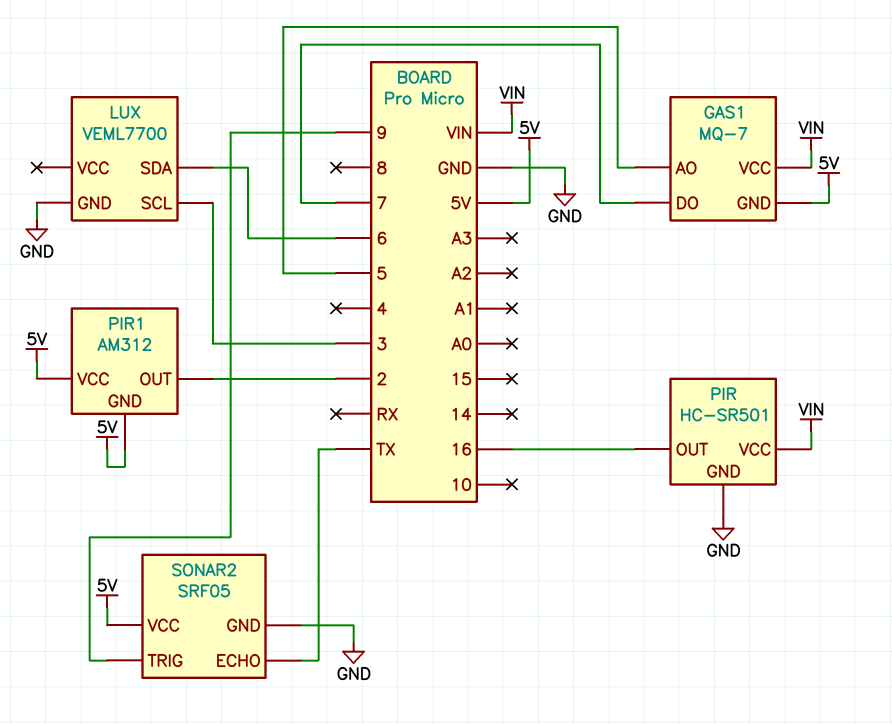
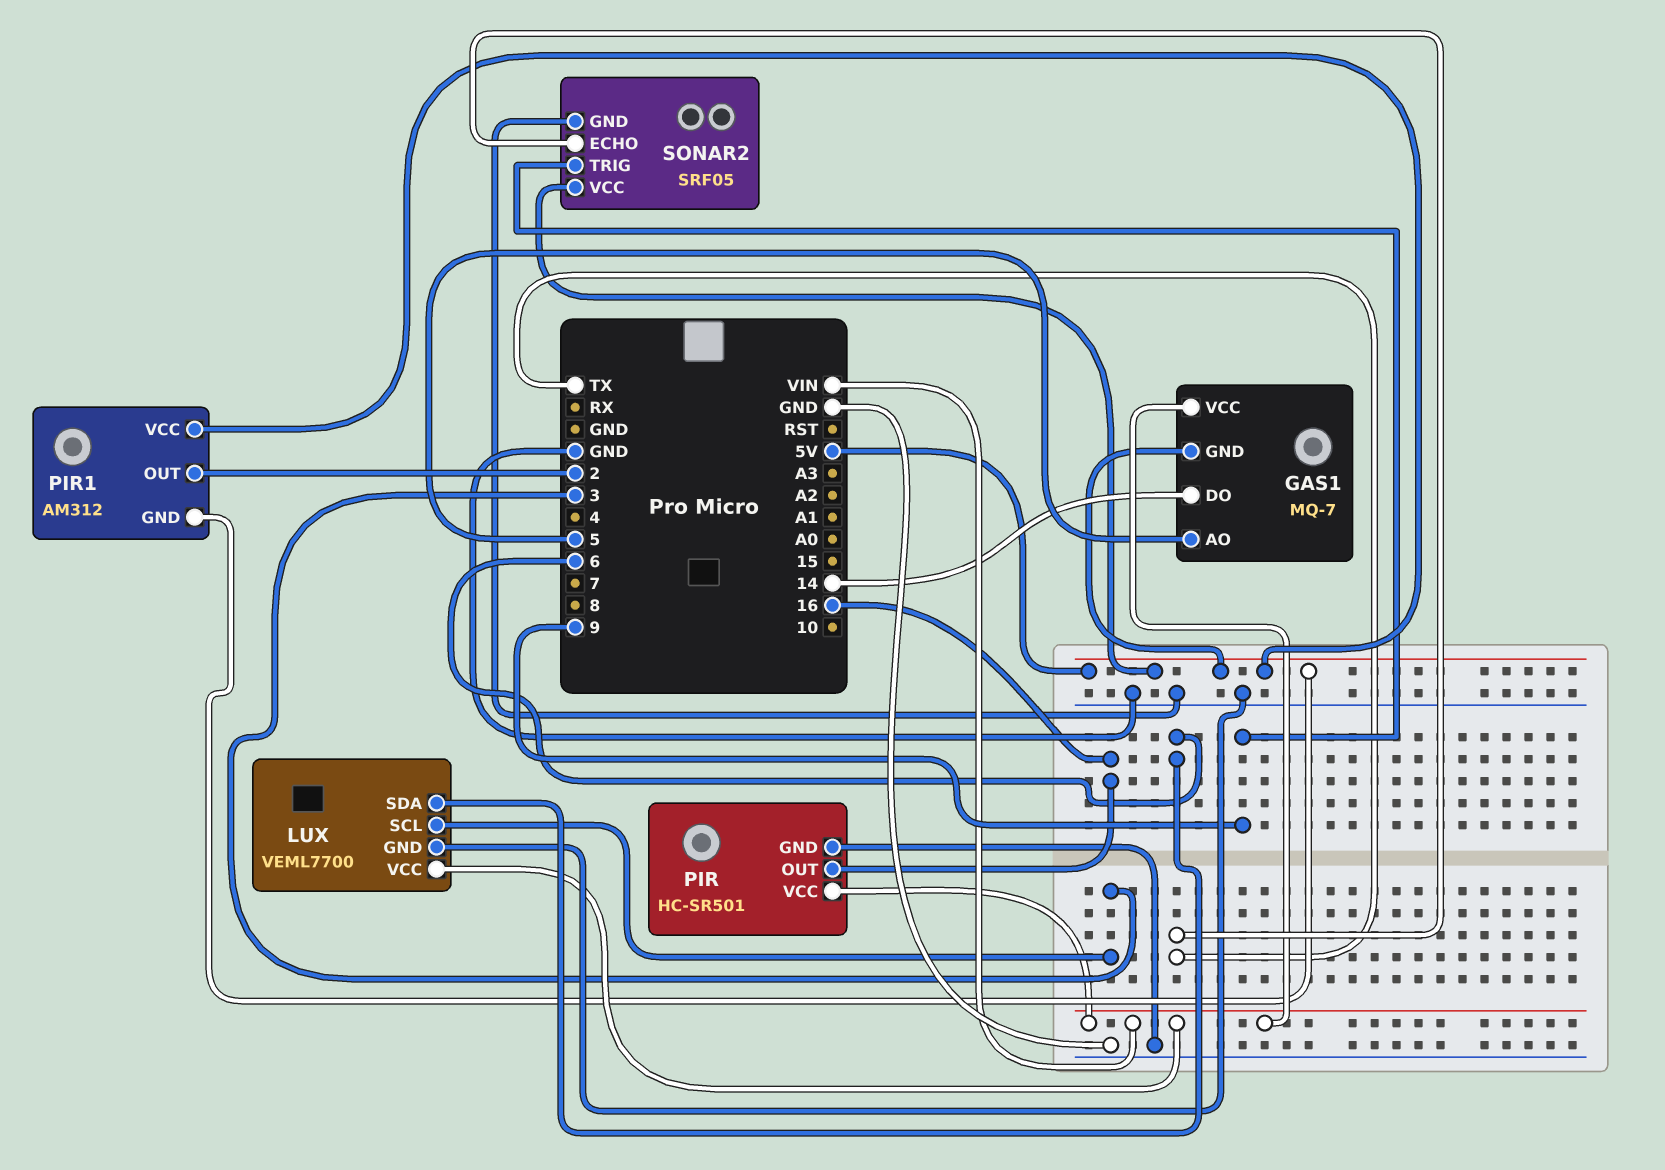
GAS1 pin DO: 7 -> 14
LUX pin VCC: none -> VIN

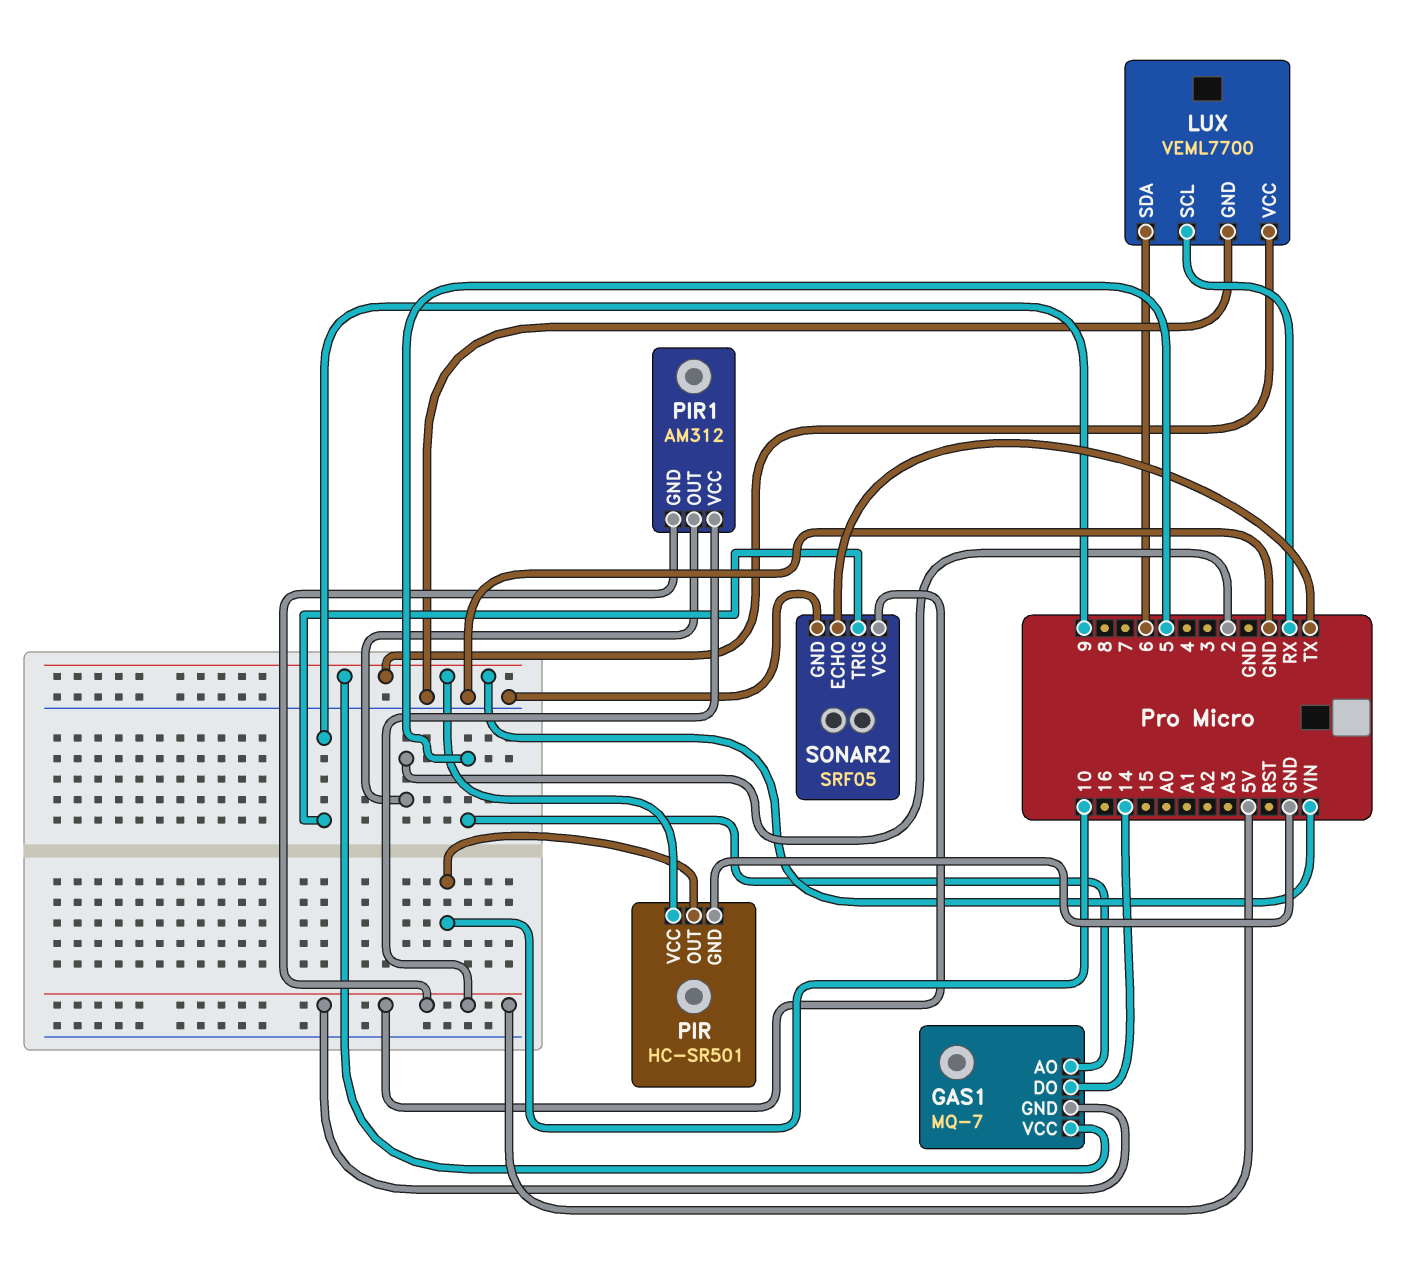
LUX pin SCL: 3 -> RX
PIR pin OUT: 16 -> 10

